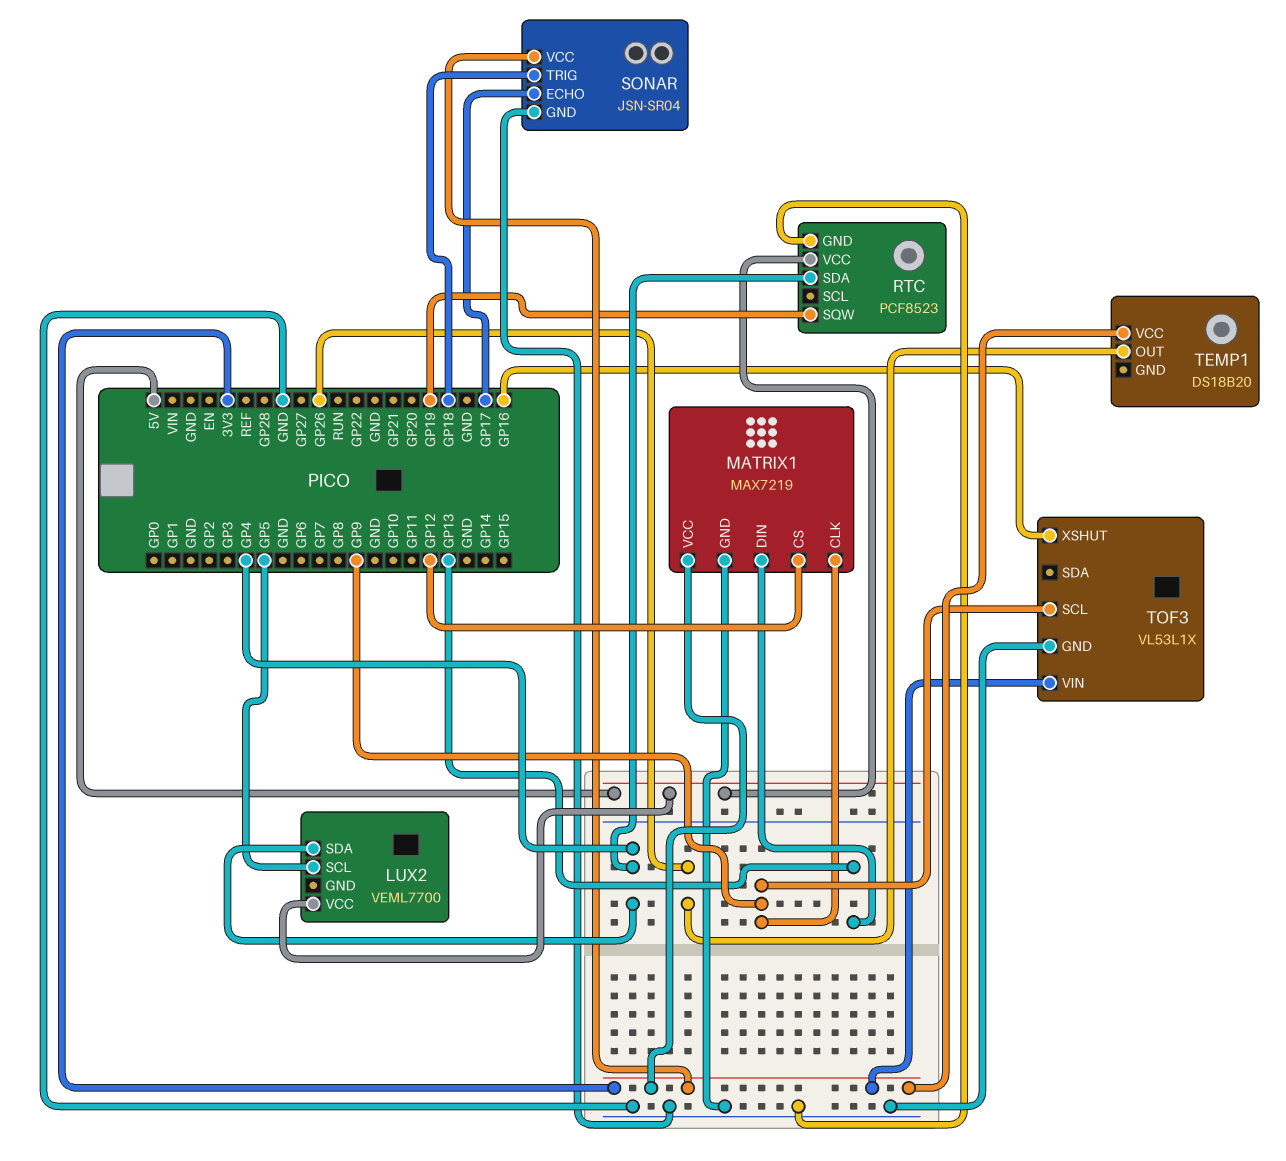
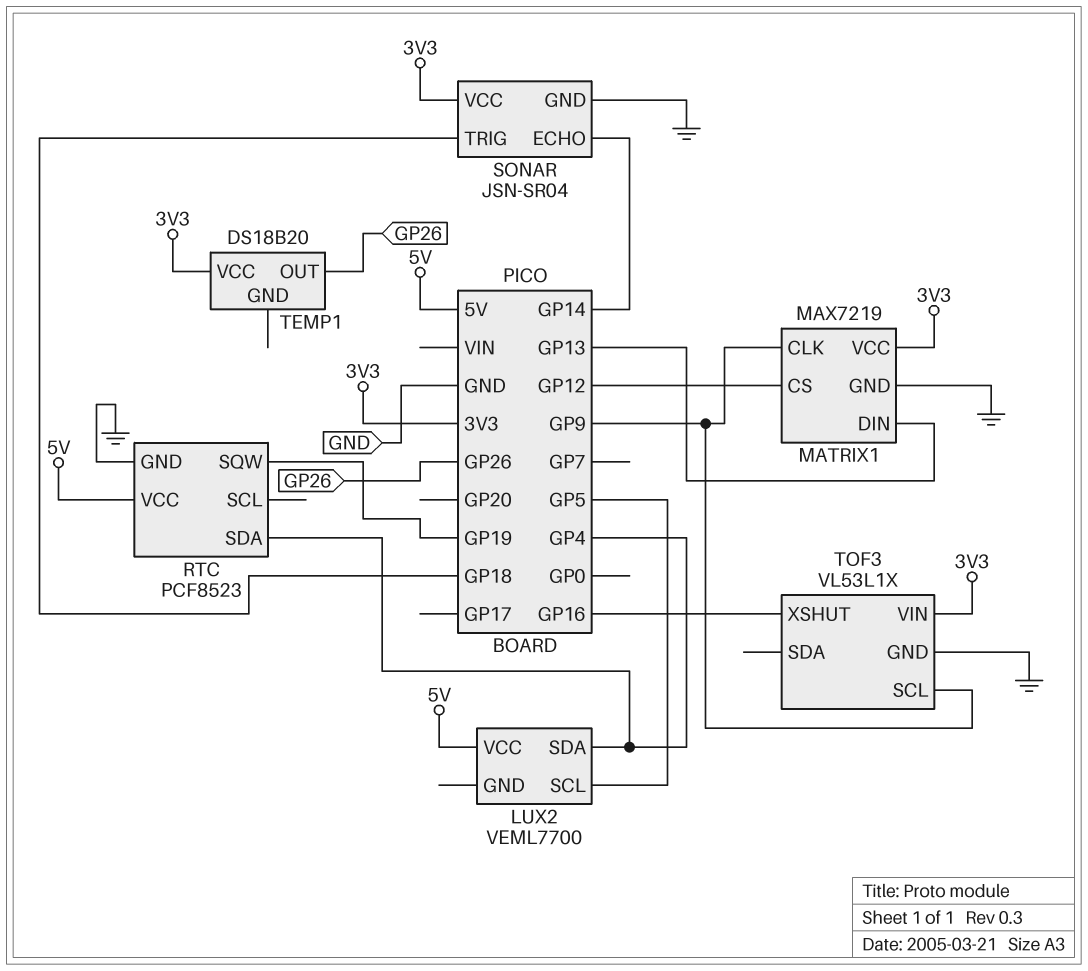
SONAR pin ECHO: GP17 -> GP14

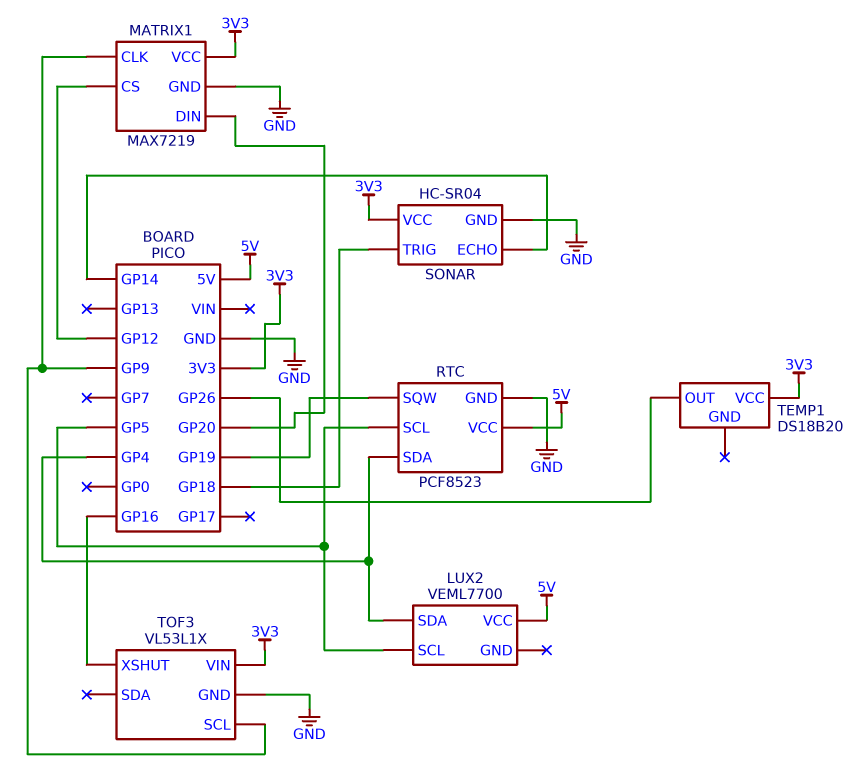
MATRIX1 pin DIN: GP13 -> GP20
RTC pin SCL: none -> GP5
SONAR: JSN-SR04 -> HC-SR04

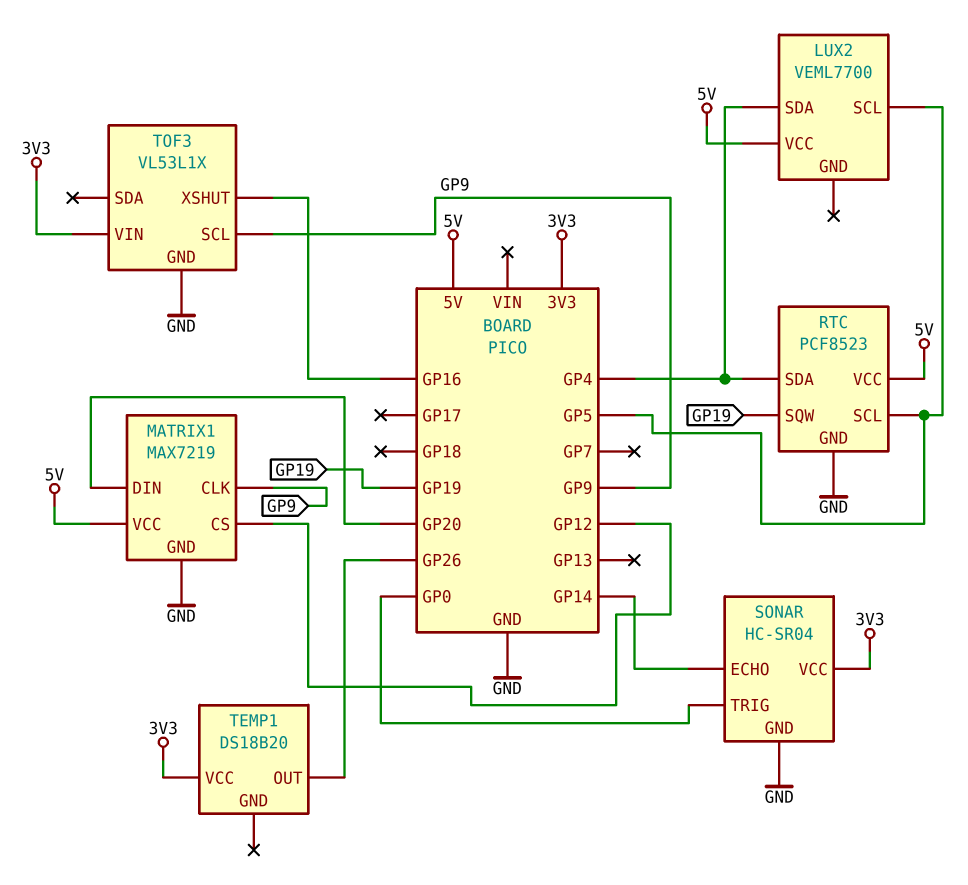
MATRIX1 pin VCC: 3V3 -> 5V
SONAR pin TRIG: GP18 -> GP0

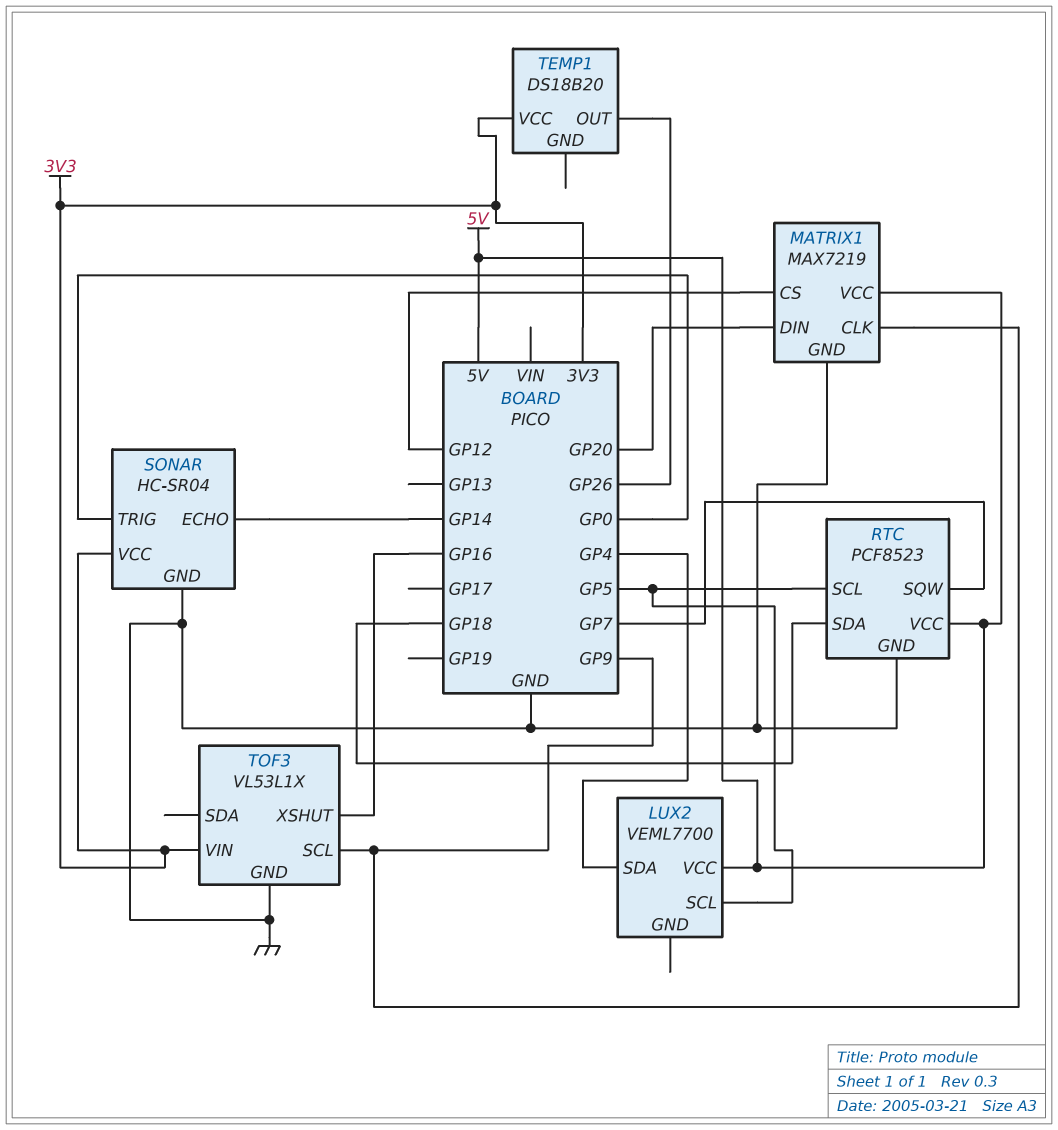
RTC pin SDA: GP4 -> GP18
RTC pin SQW: GP19 -> GP7

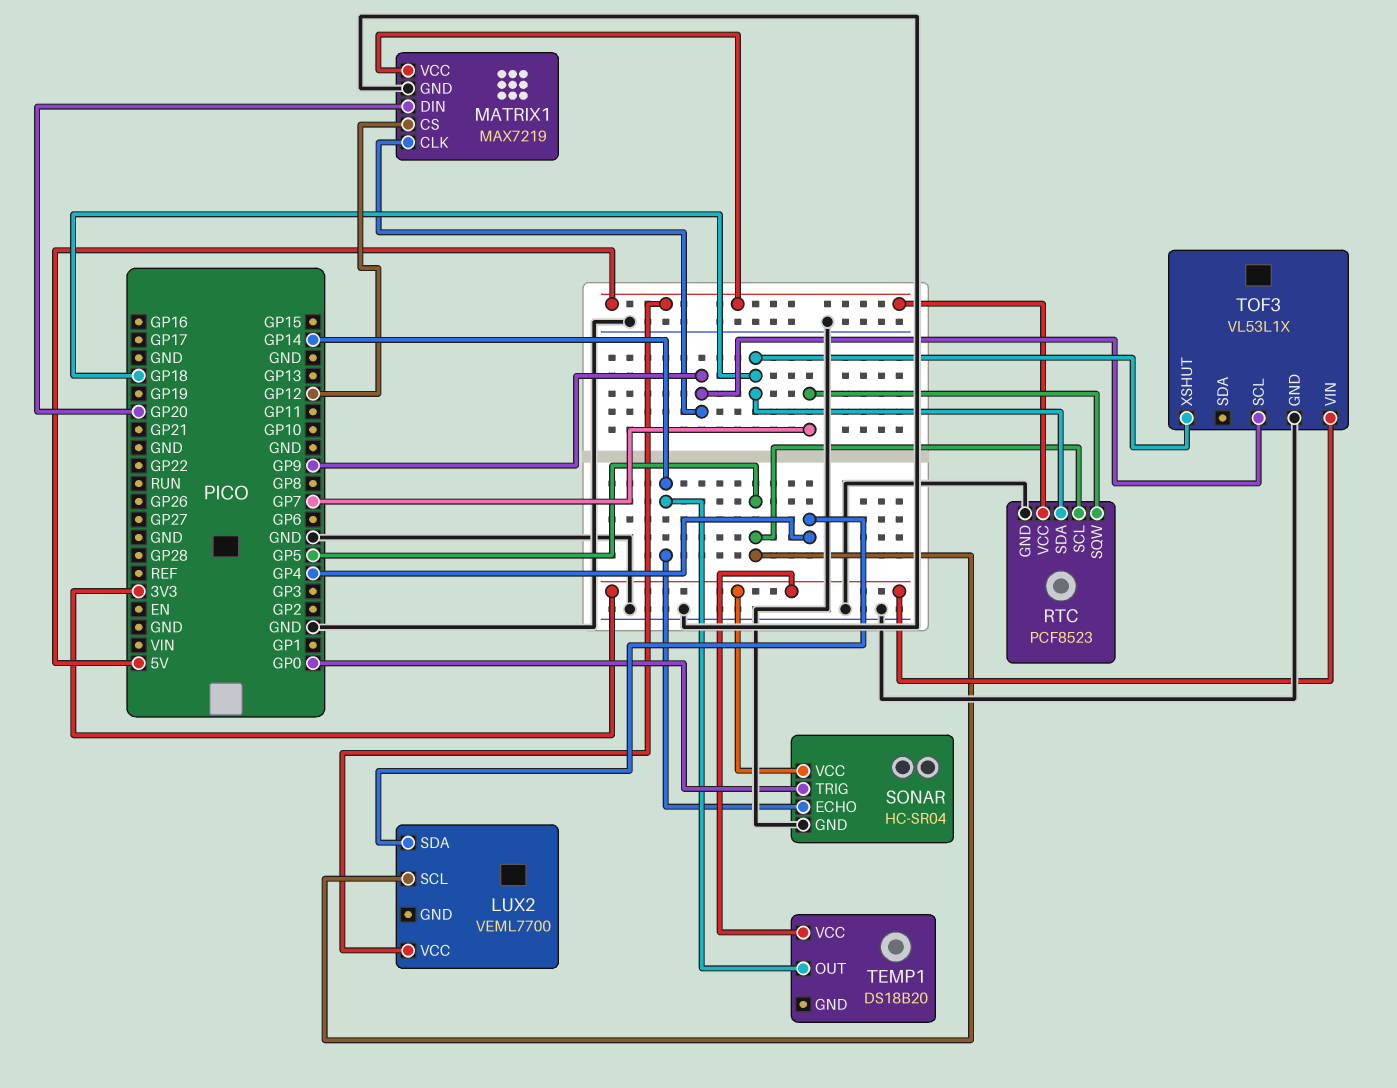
TEMP1 pin OUT: GP26 -> GP14
TOF3 pin XSHUT: GP16 -> GP18

